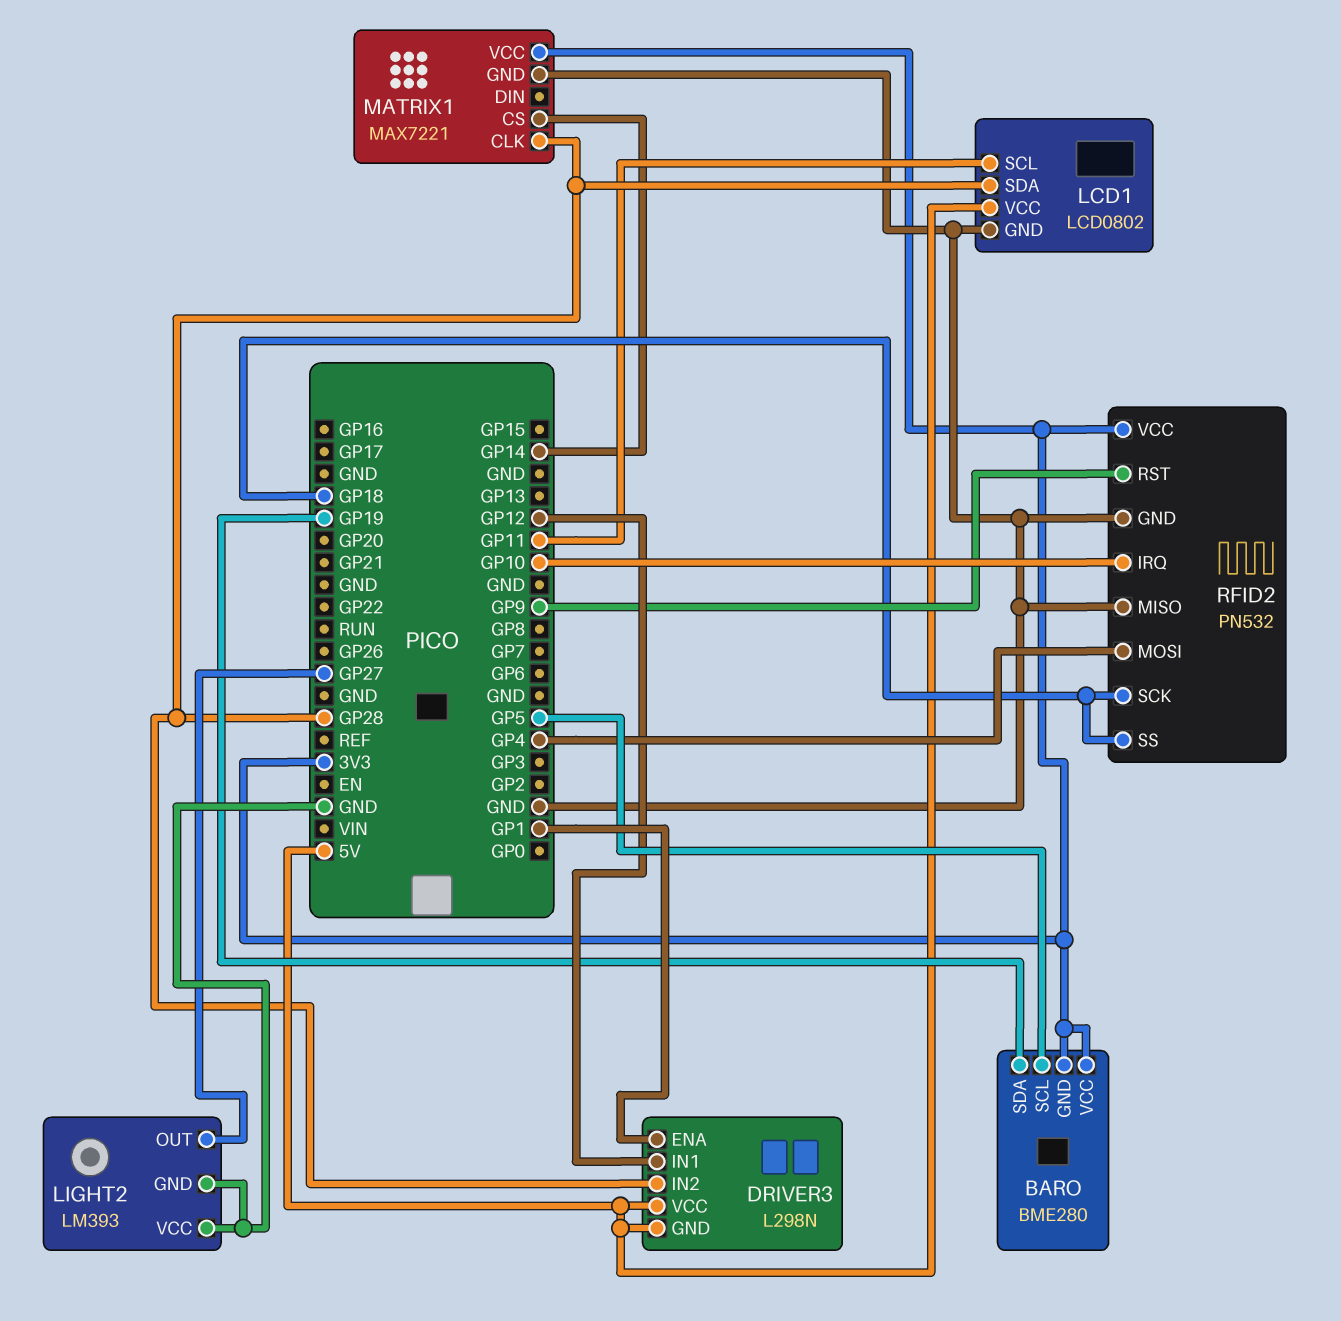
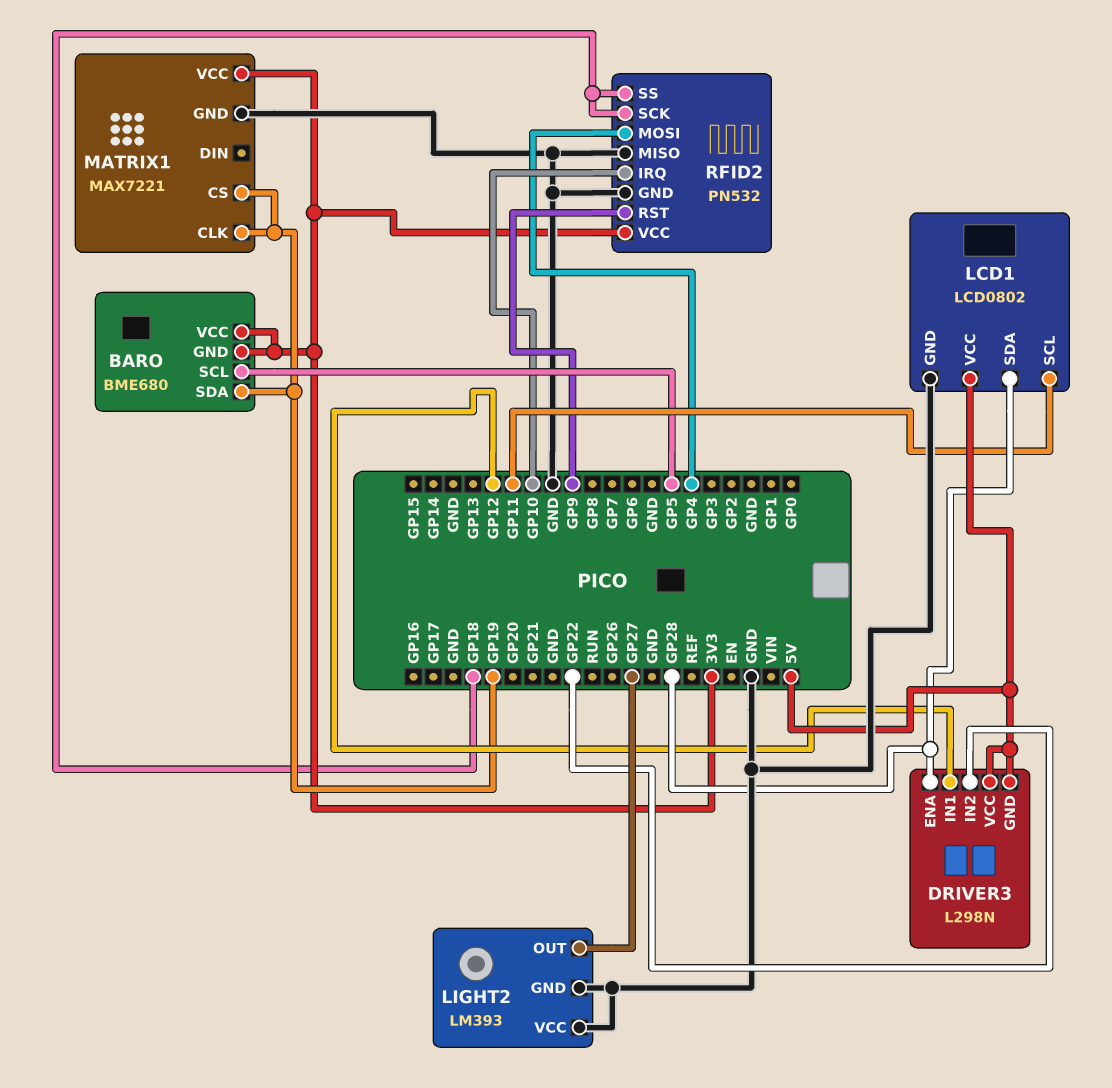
BARO: BME280 -> BME680
DRIVER3 pin ENA: GP1 -> GP28
DRIVER3 pin IN2: GP28 -> GP22
MATRIX1 pin CLK: GP28 -> GP19
MATRIX1 pin CS: GP14 -> GP19

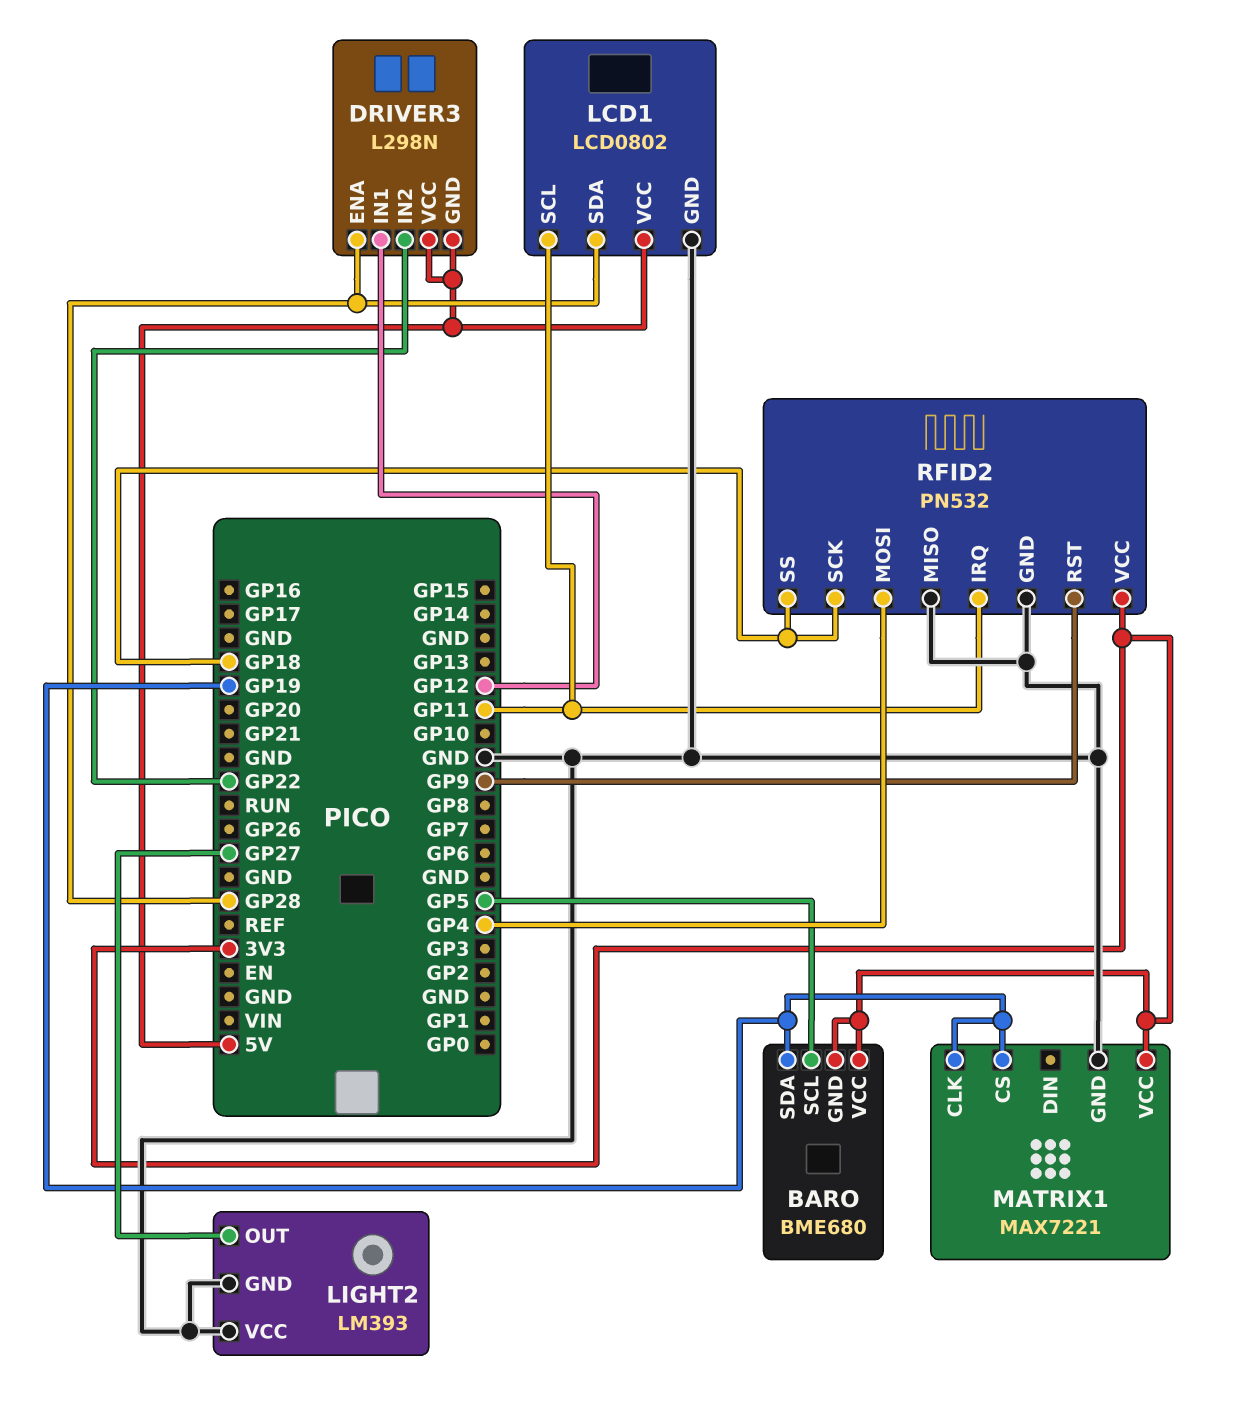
RFID2 pin IRQ: GP10 -> GP11

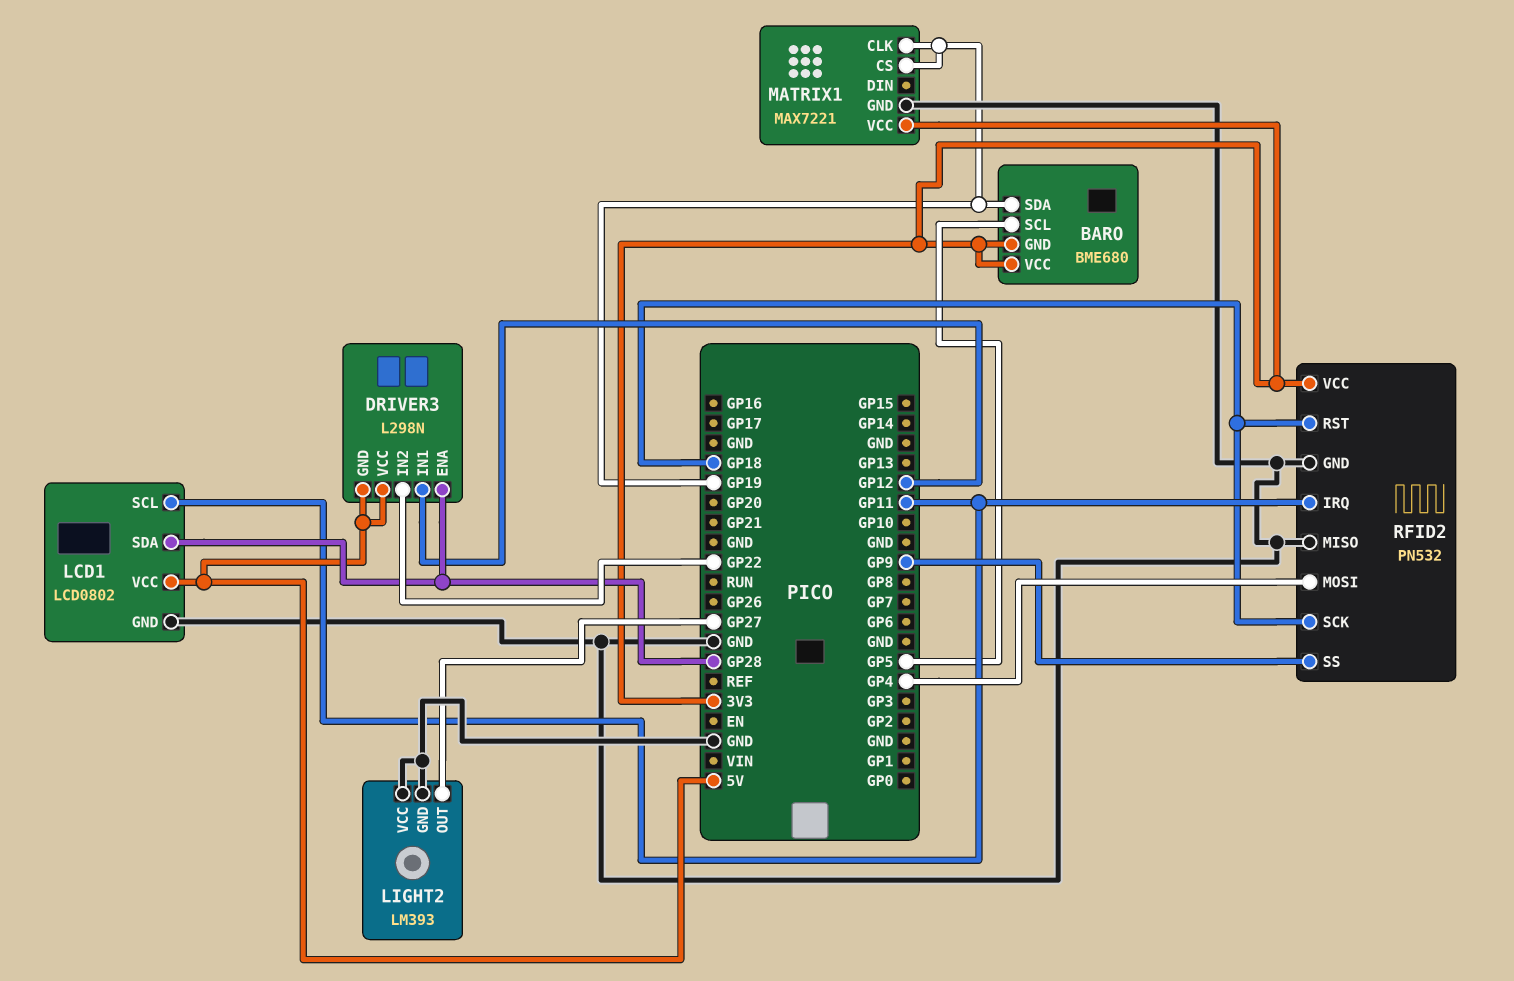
RFID2 pin RST: GP9 -> GP18
RFID2 pin SS: GP18 -> GP9

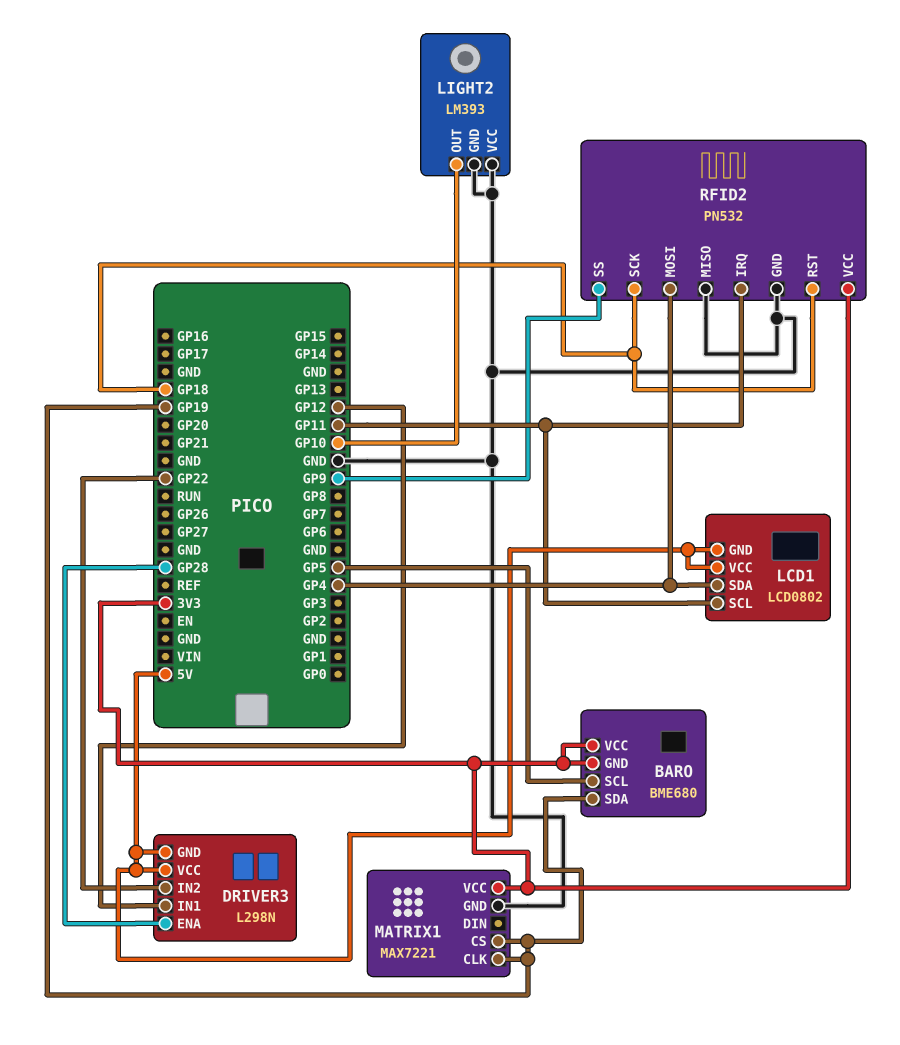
LCD1 pin GND: GND -> 5V
LCD1 pin SDA: GP28 -> GP4
LIGHT2 pin OUT: GP27 -> GP10

